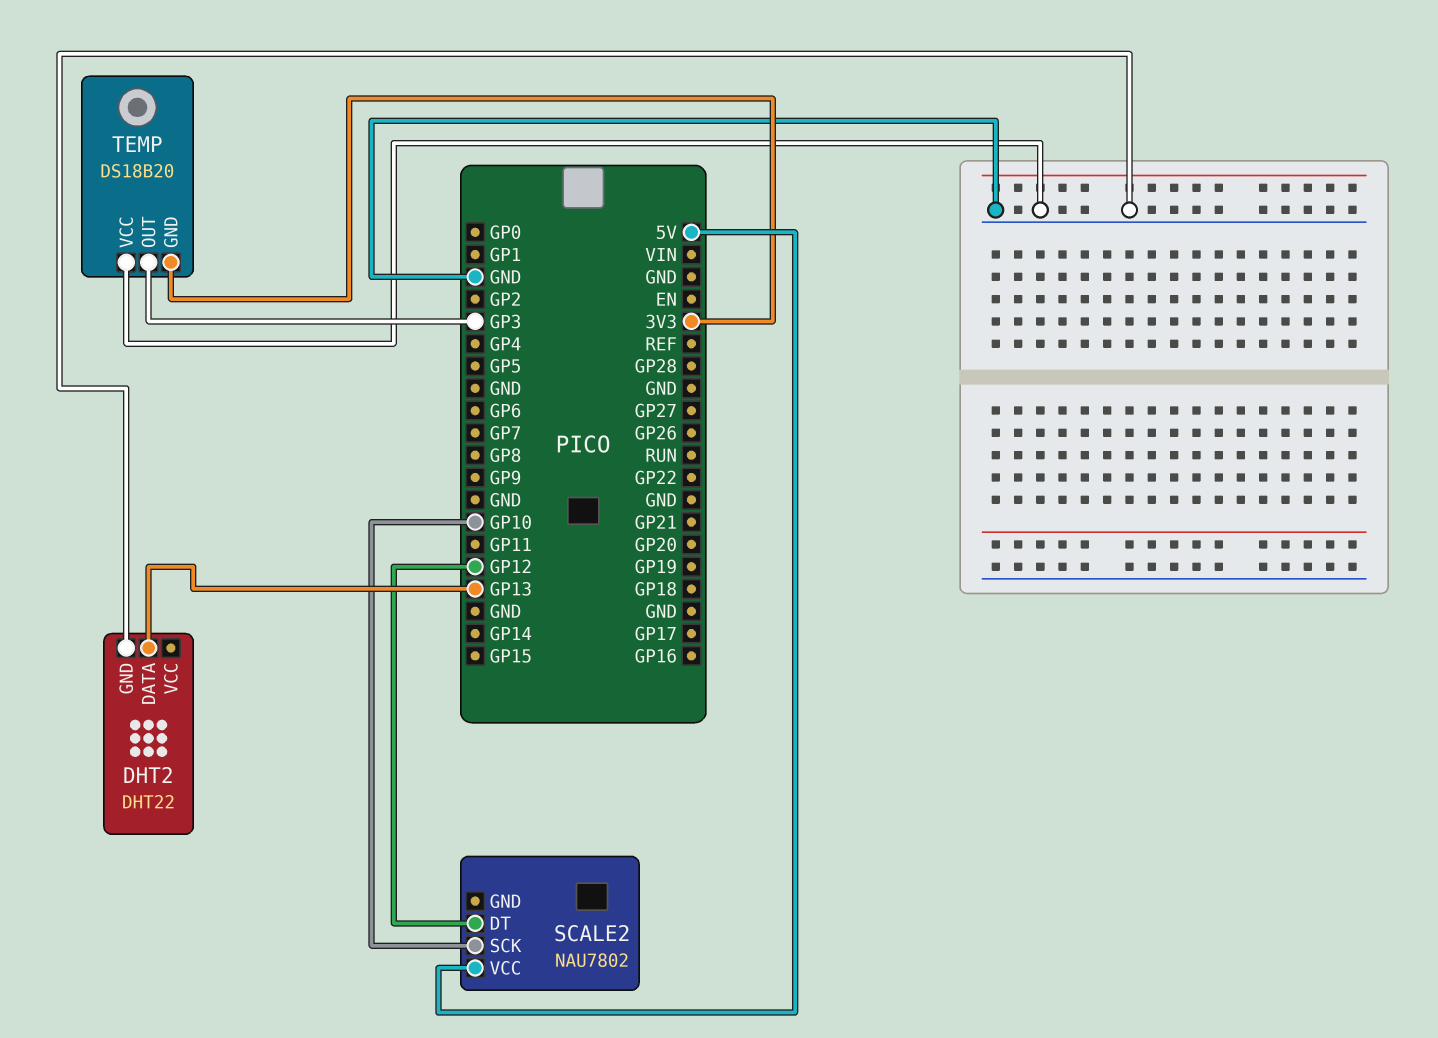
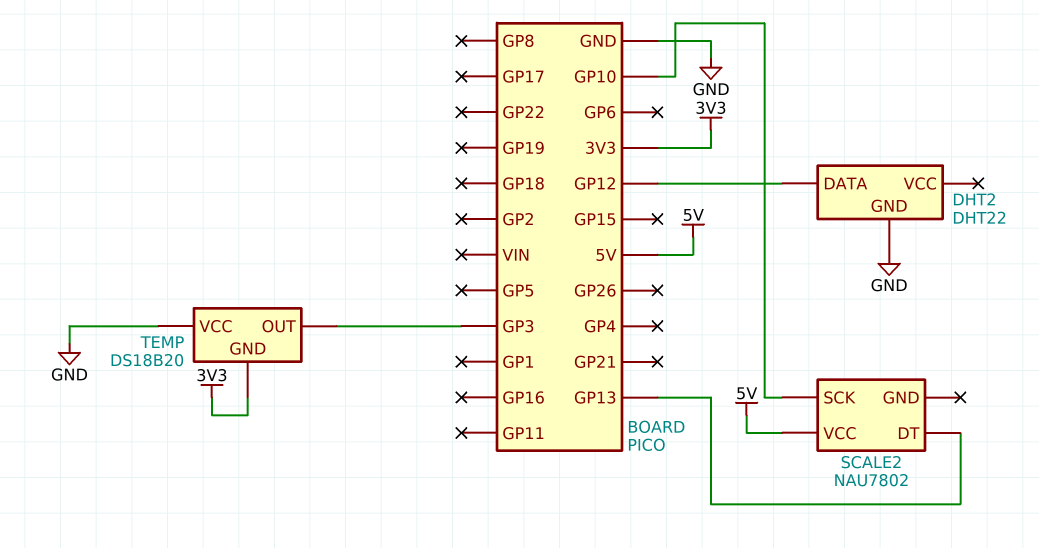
DHT2 pin DATA: GP13 -> GP12
SCALE2 pin DT: GP12 -> GP13

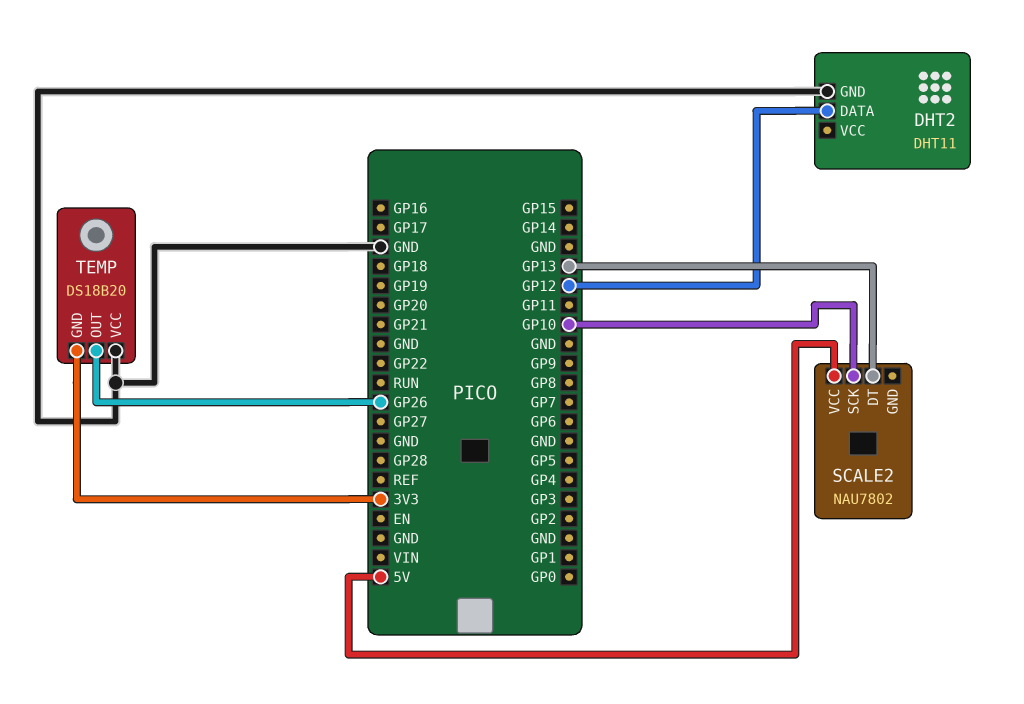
DHT2: DHT22 -> DHT11
TEMP pin OUT: GP3 -> GP26

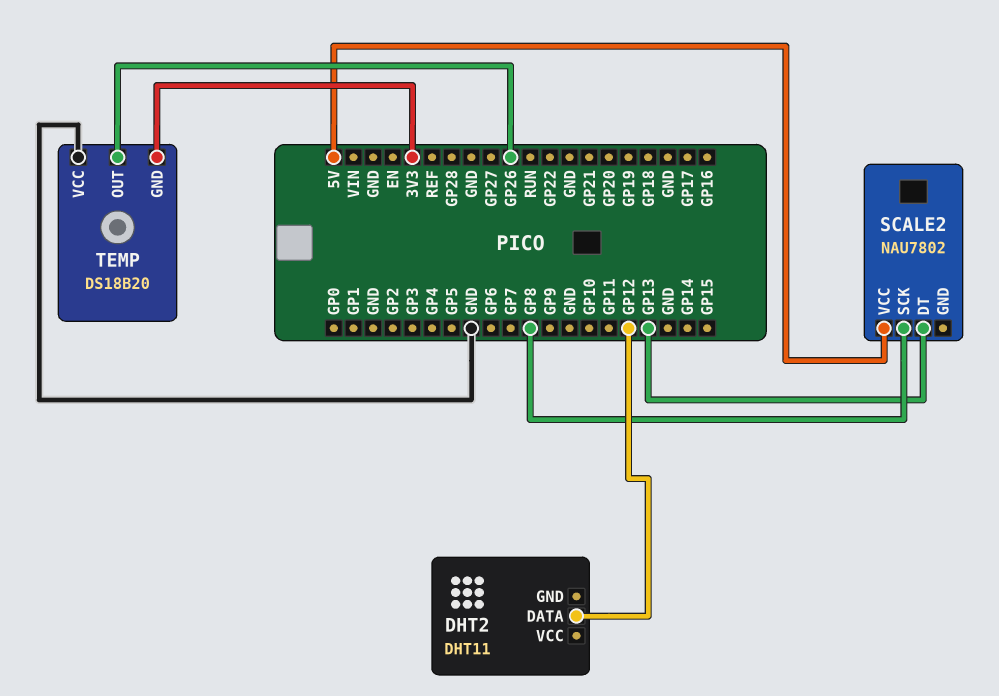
DHT2 pin GND: GND -> none
SCALE2 pin SCK: GP10 -> GP8

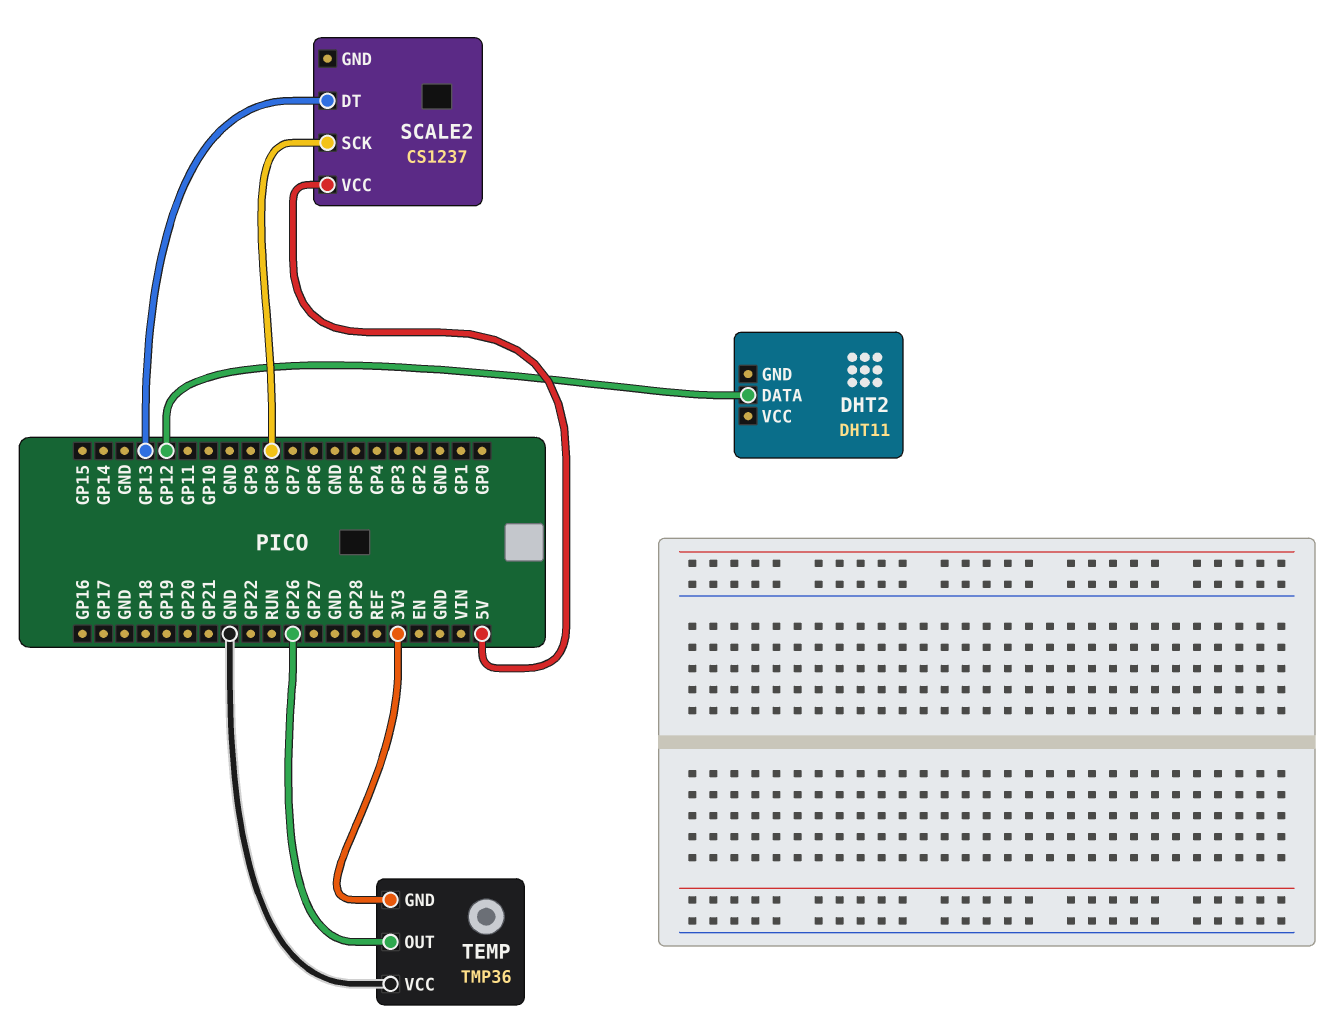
SCALE2: NAU7802 -> CS1237
TEMP: DS18B20 -> TMP36

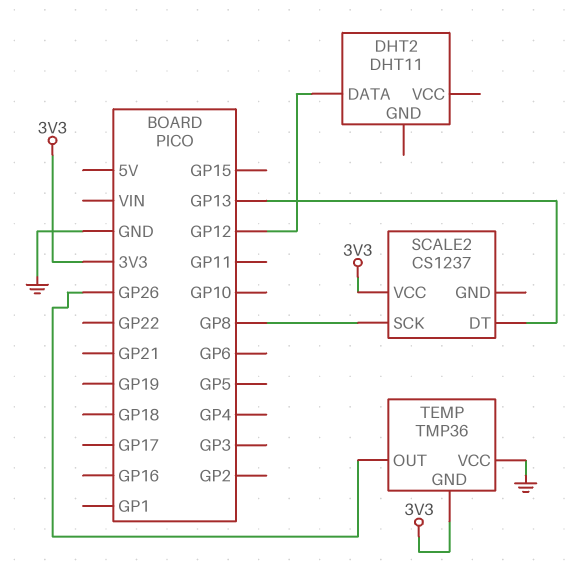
SCALE2 pin VCC: 5V -> 3V3

